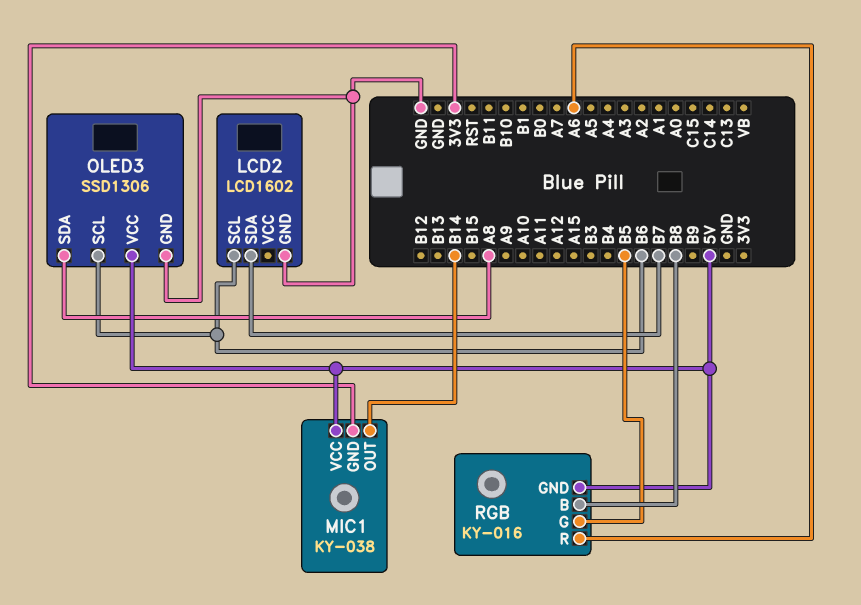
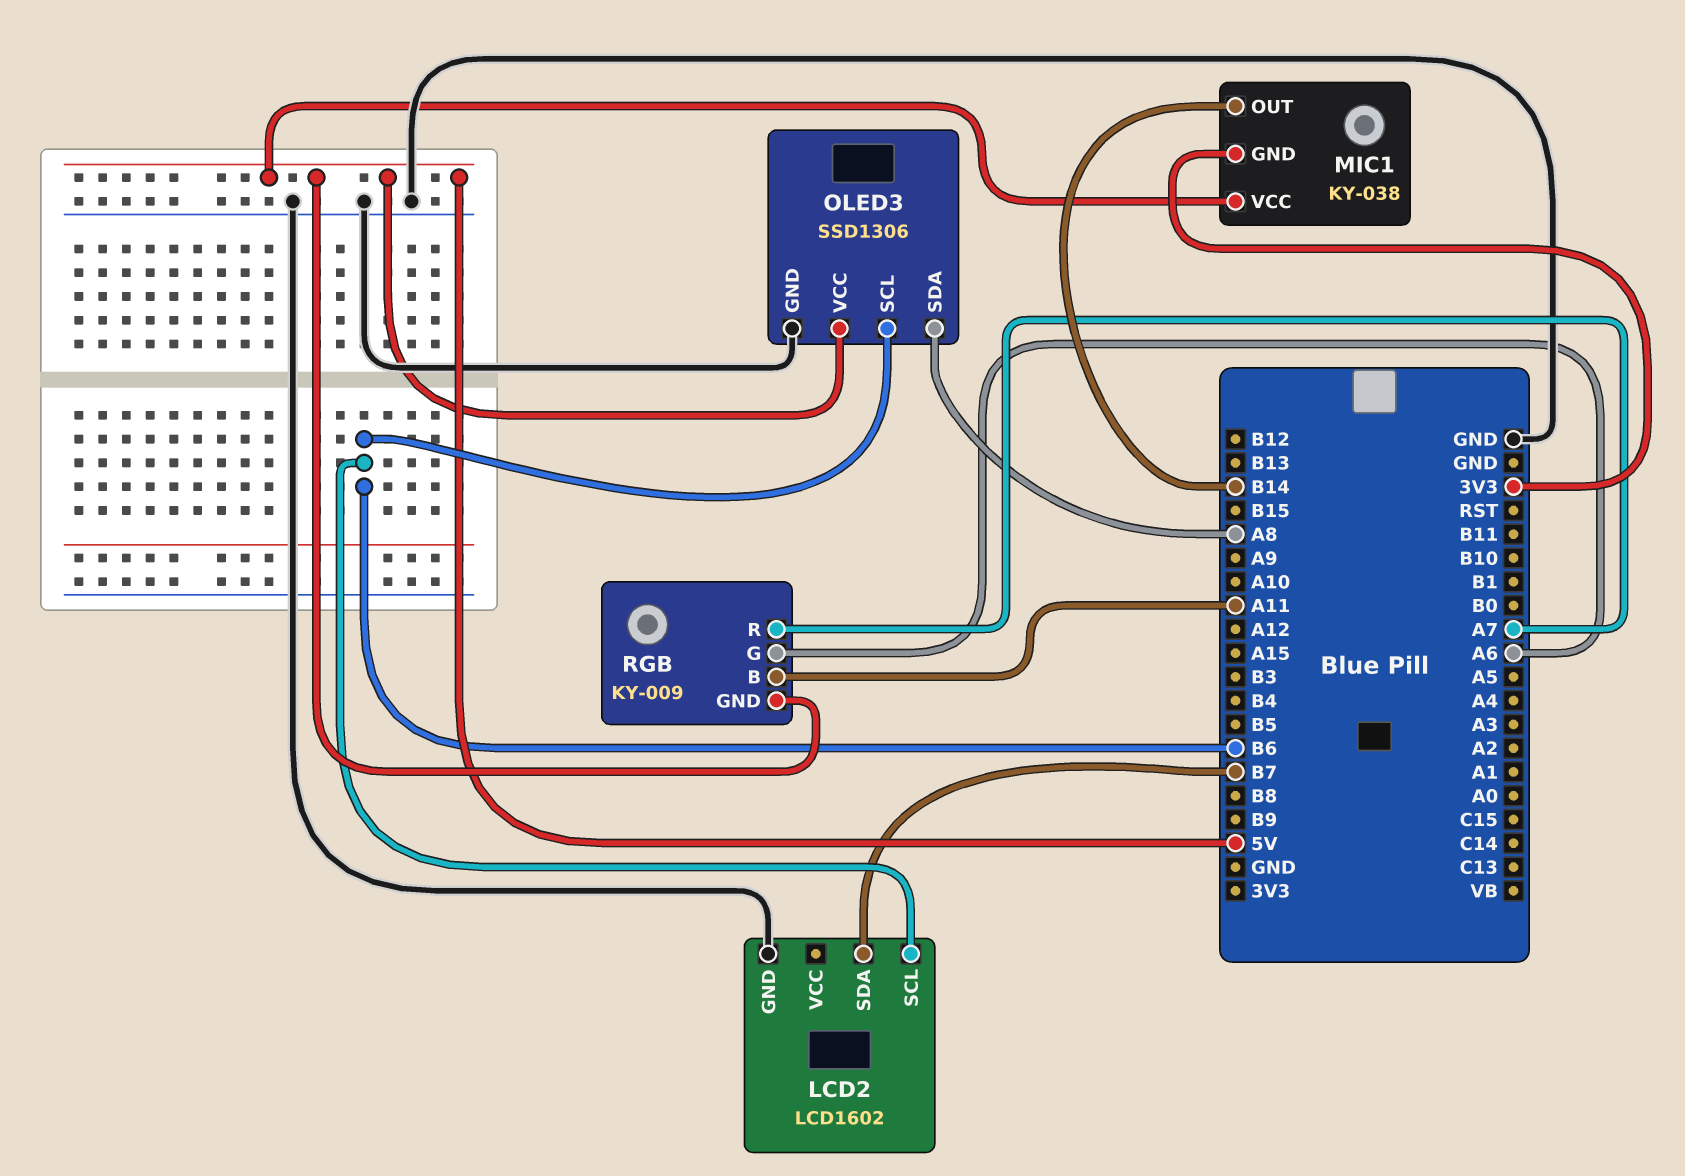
RGB: KY-016 -> KY-009
RGB pin B: B8 -> A11
RGB pin G: B5 -> A6
RGB pin R: A6 -> A7

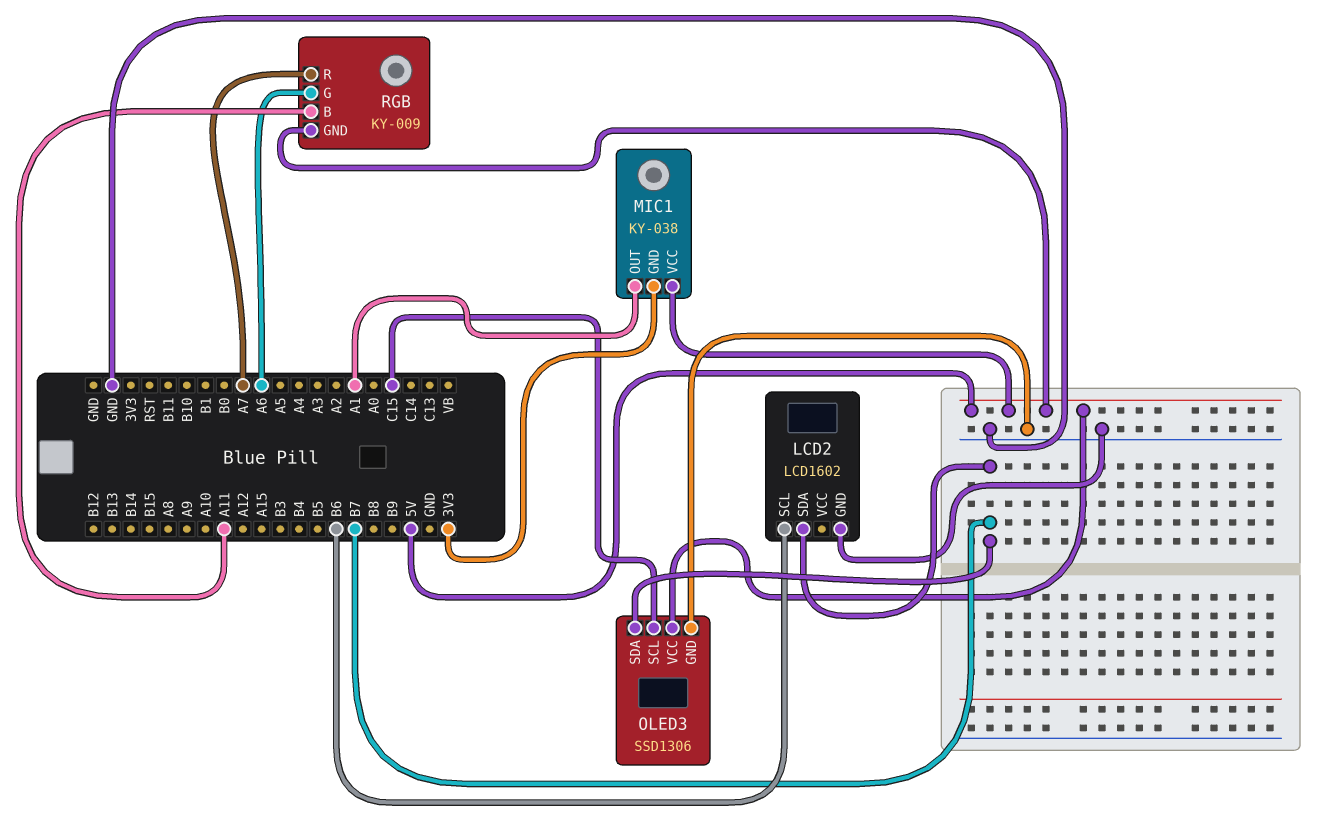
MIC1 pin OUT: B14 -> A1
OLED3 pin SCL: B6 -> C15
OLED3 pin SDA: A8 -> B7

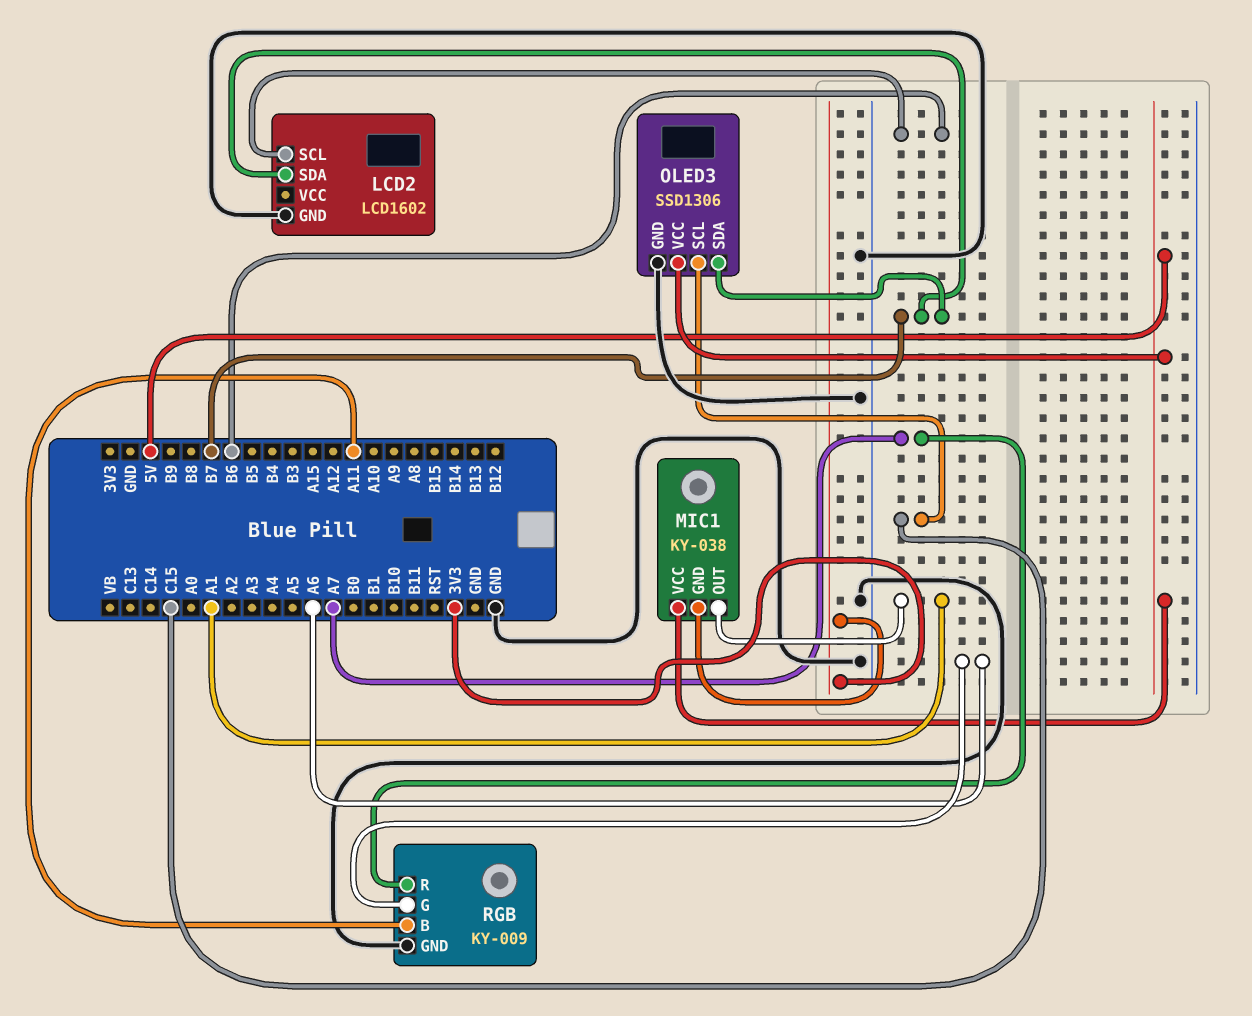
RGB pin GND: 5V -> GND

